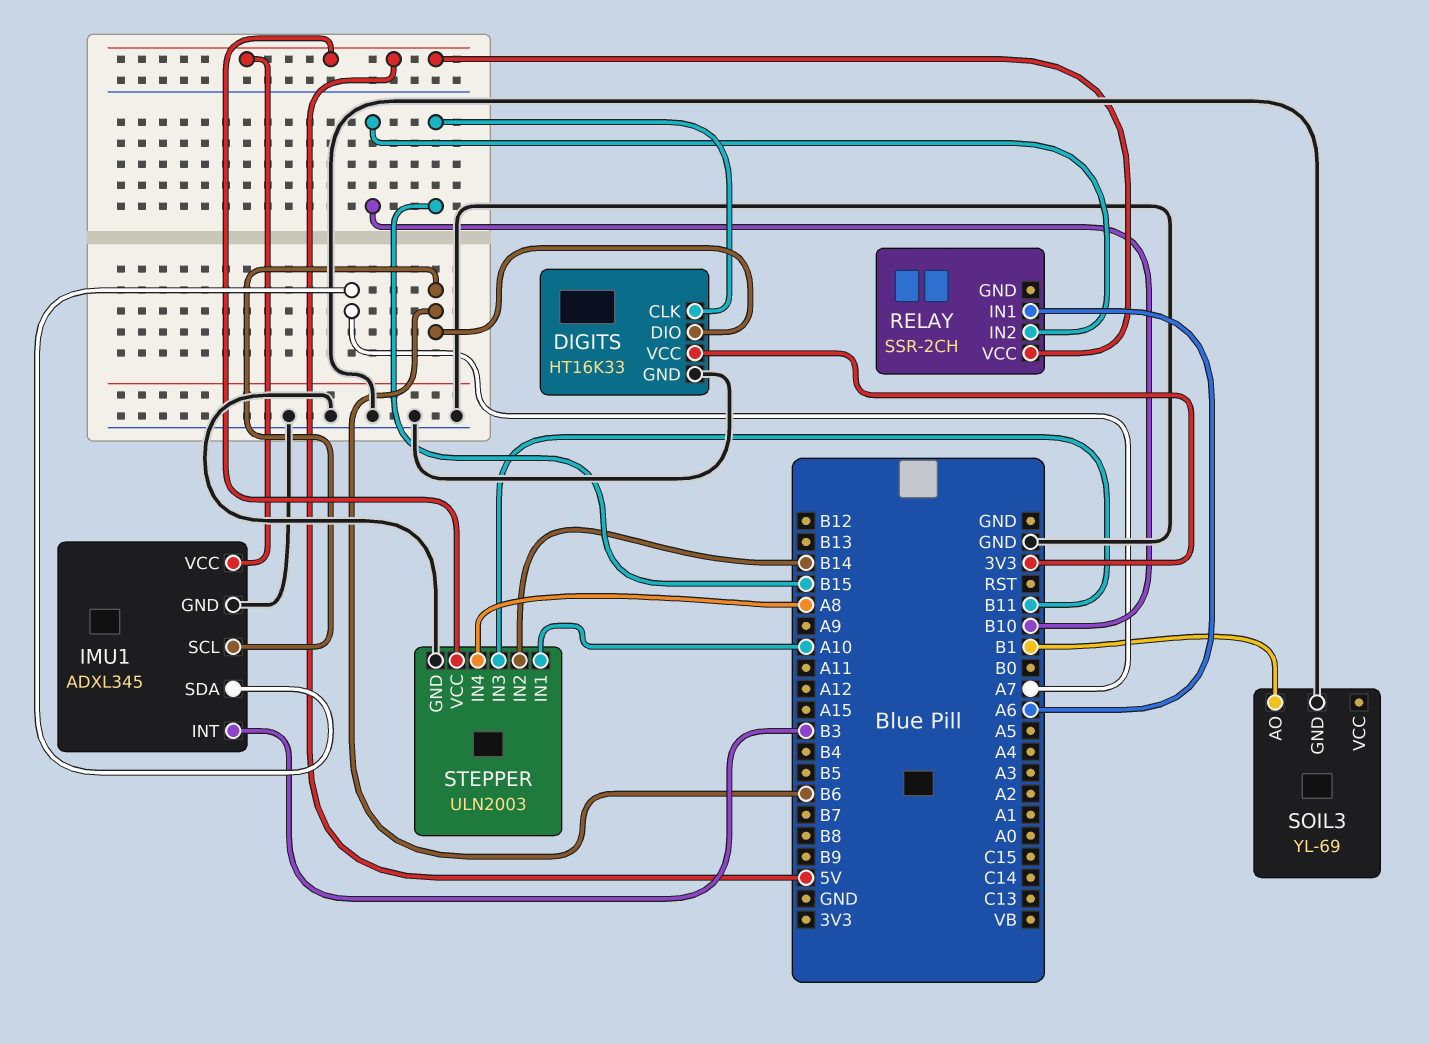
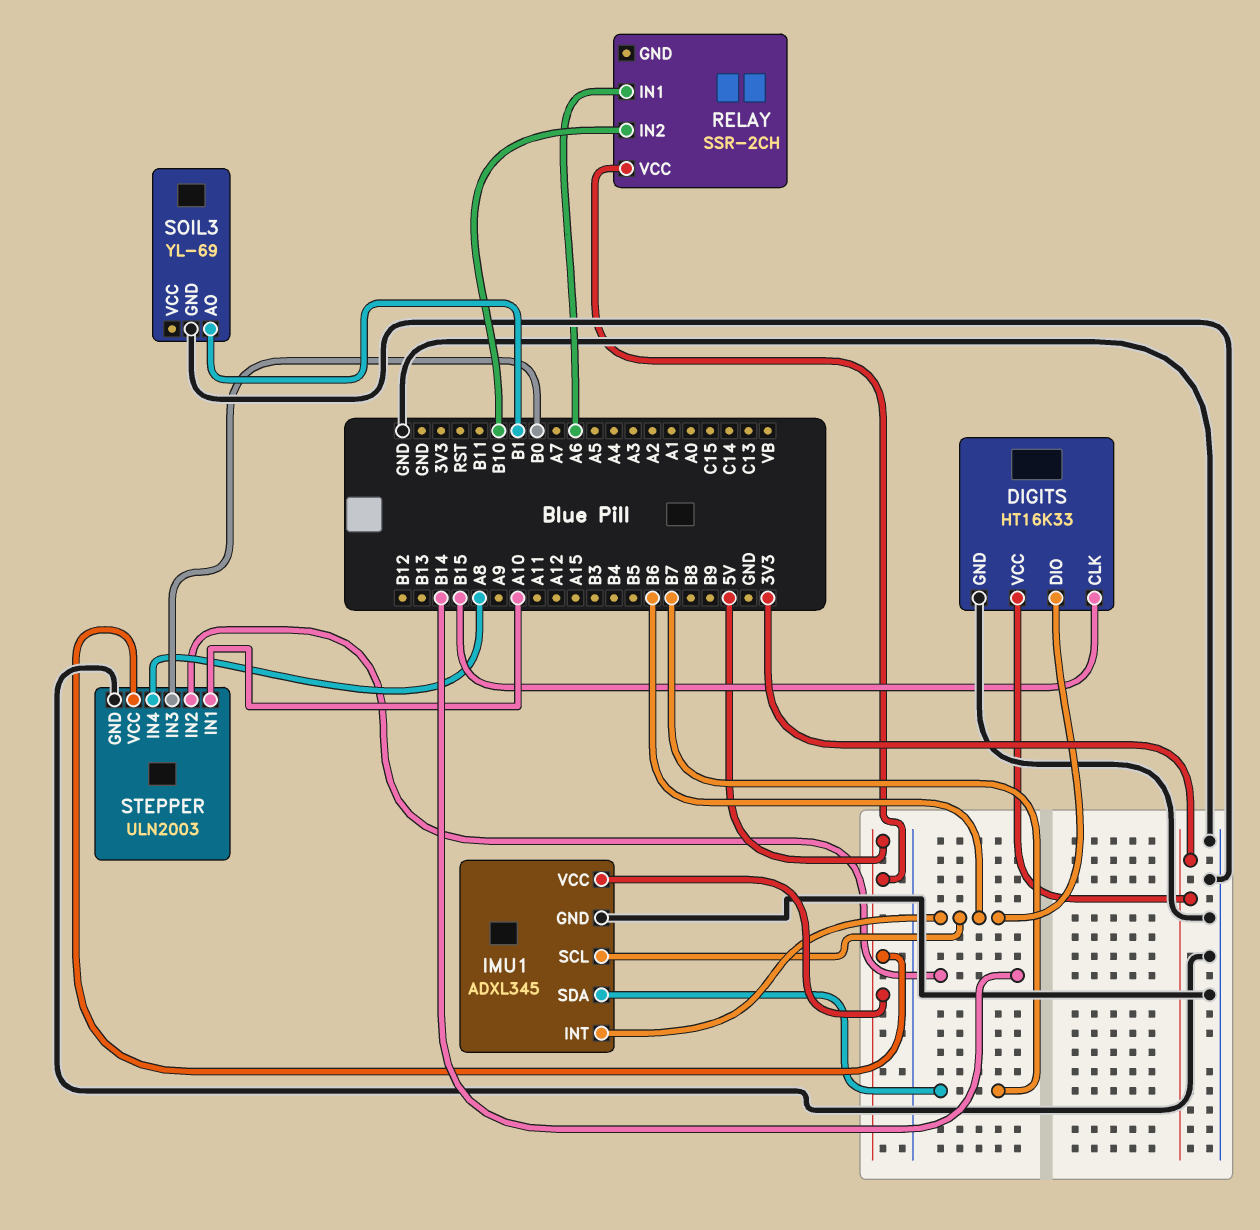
IMU1 pin INT: B3 -> B6
IMU1 pin SDA: A7 -> B7
STEPPER pin IN3: B11 -> B0

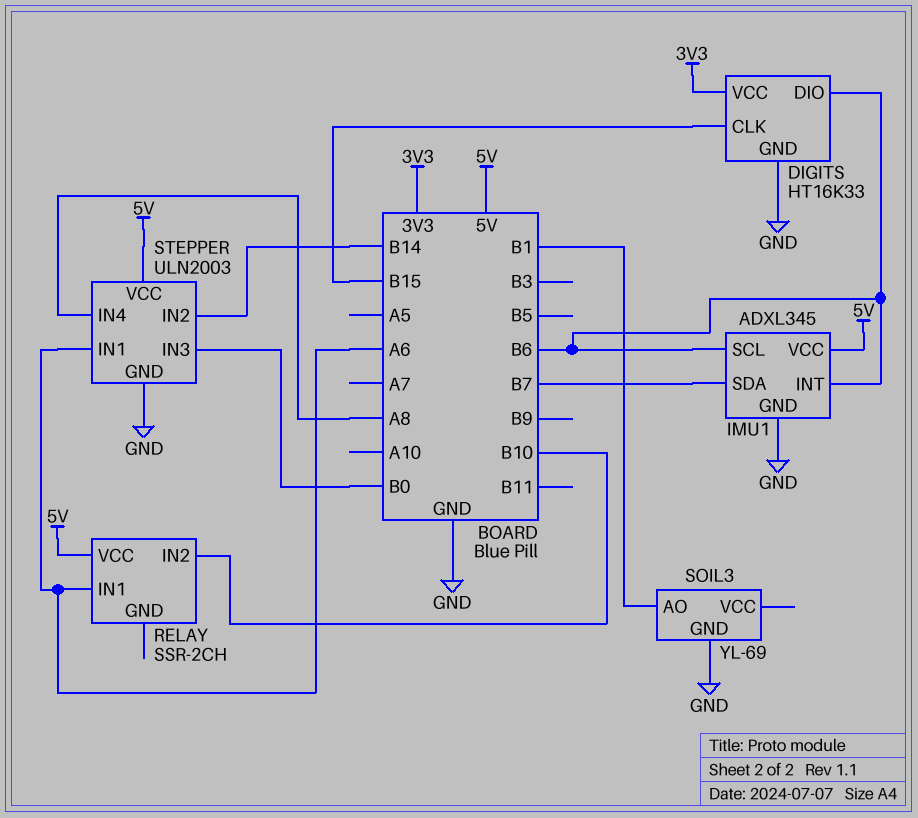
STEPPER pin IN1: A10 -> A6

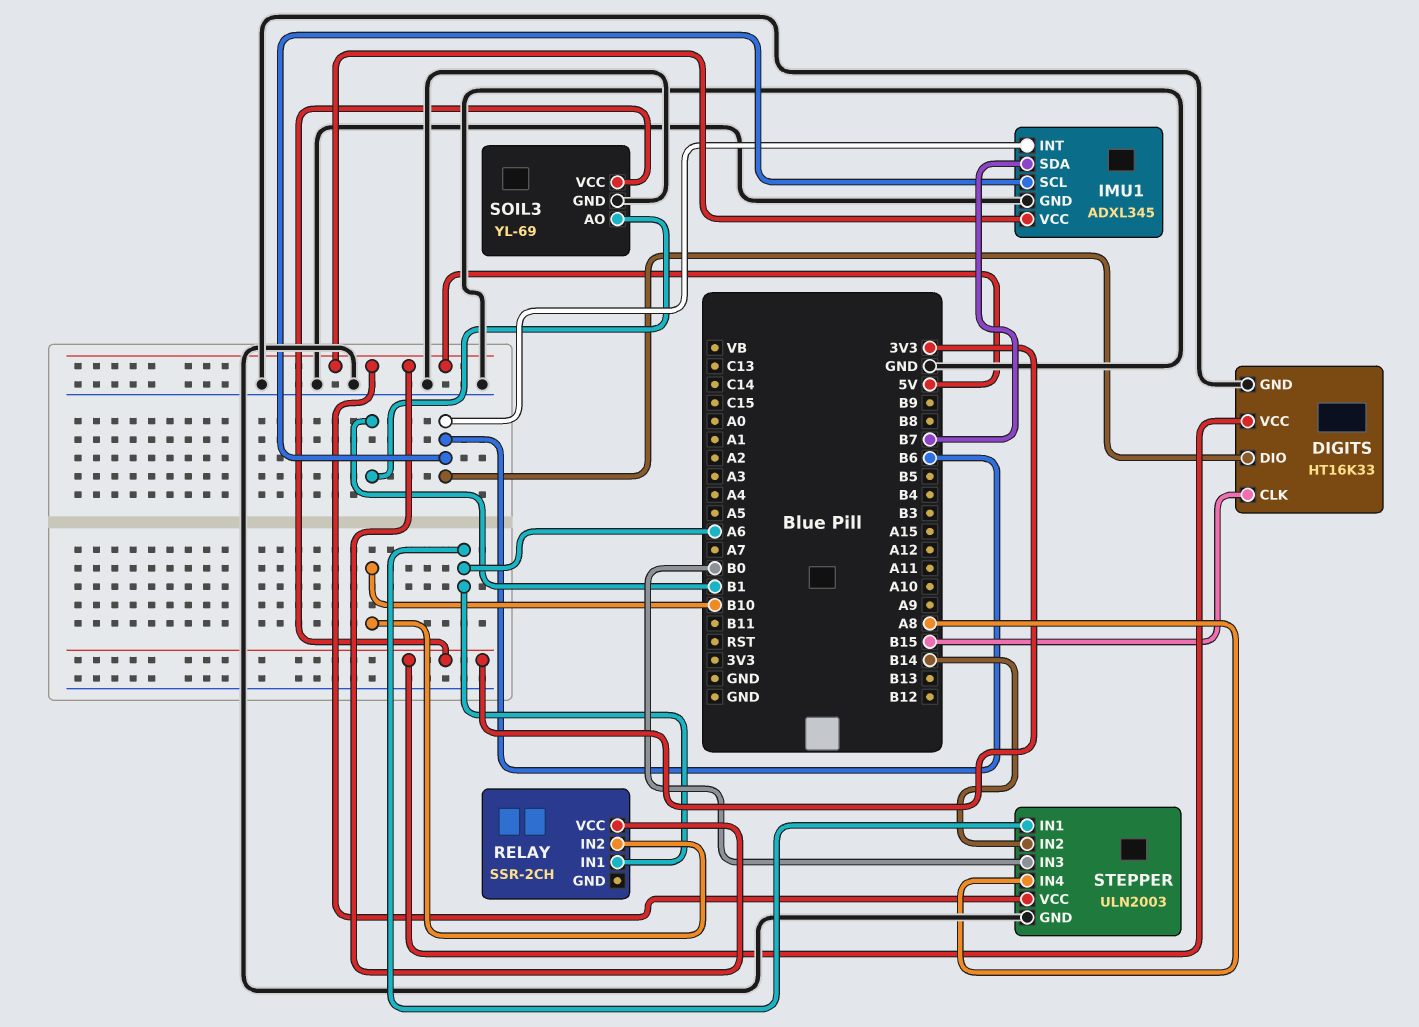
SOIL3 pin VCC: none -> 3V3

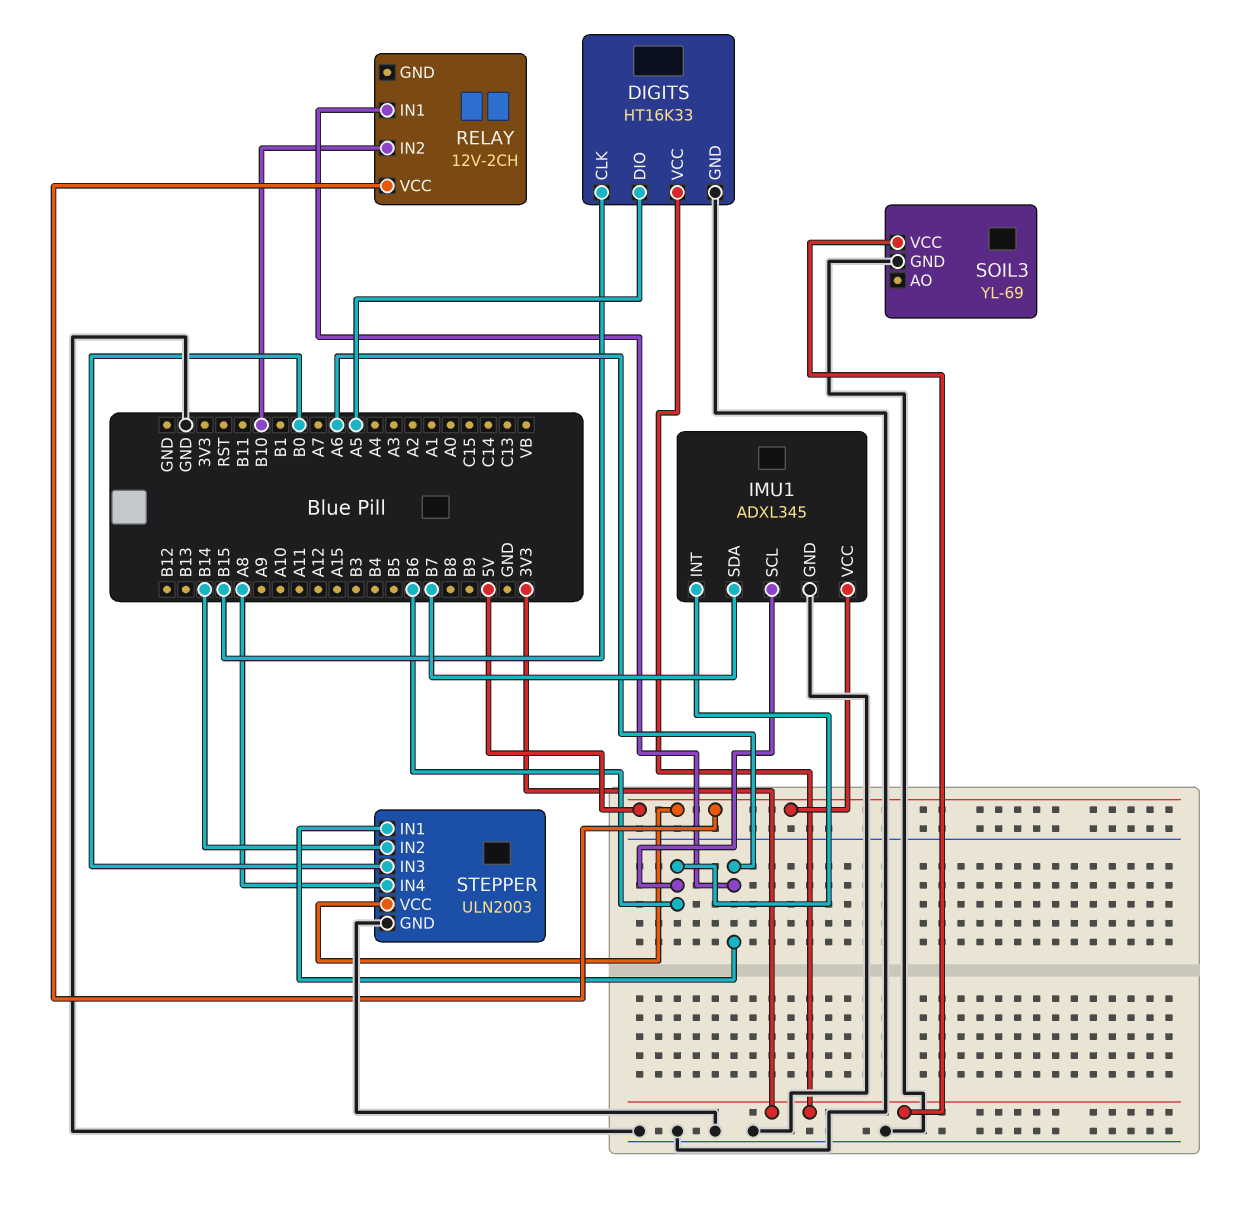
DIGITS pin DIO: B6 -> A5
RELAY: SSR-2CH -> 12V-2CH
SOIL3 pin AO: B1 -> none

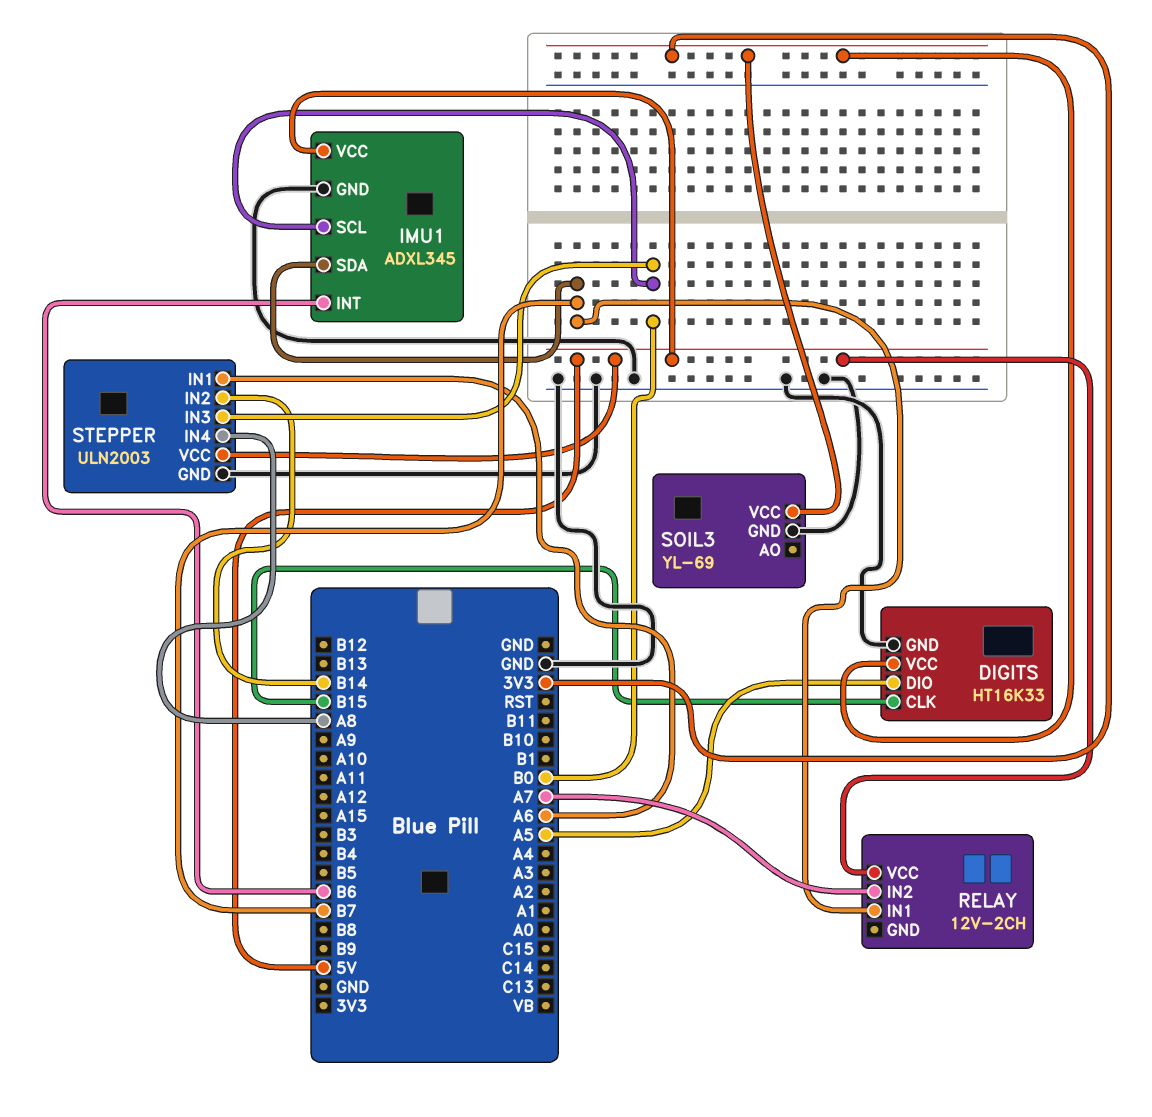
IMU1 pin SCL: B6 -> B0
RELAY pin IN1: A6 -> B7
RELAY pin IN2: B10 -> A7

